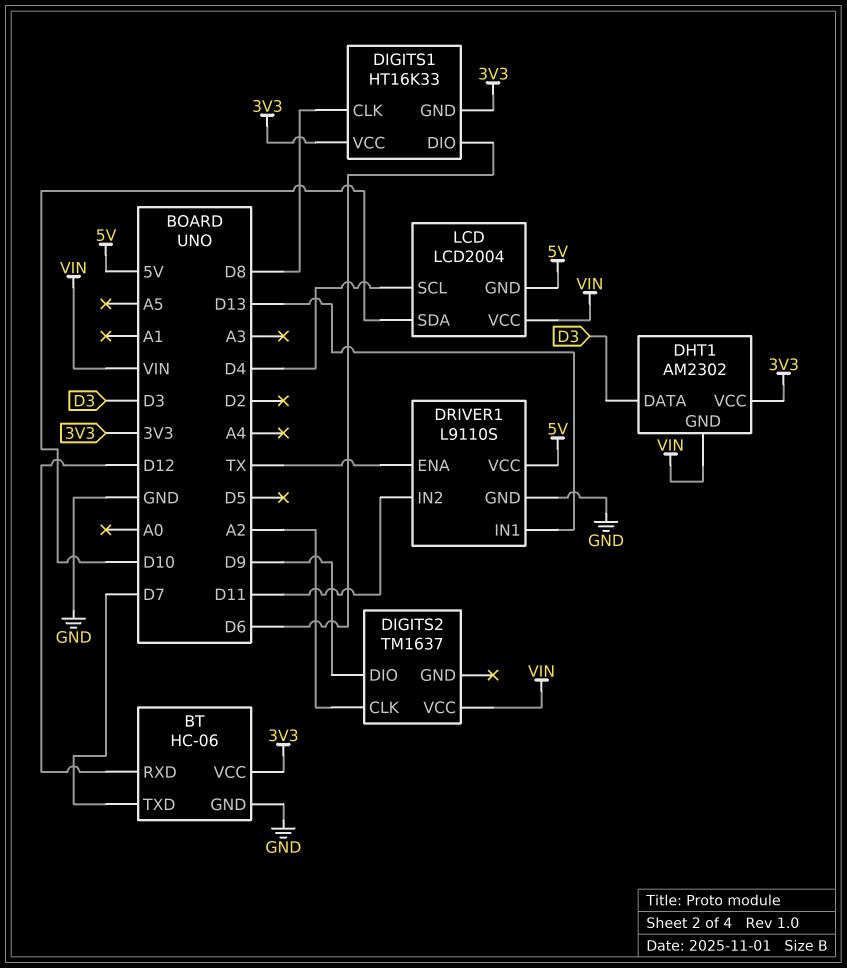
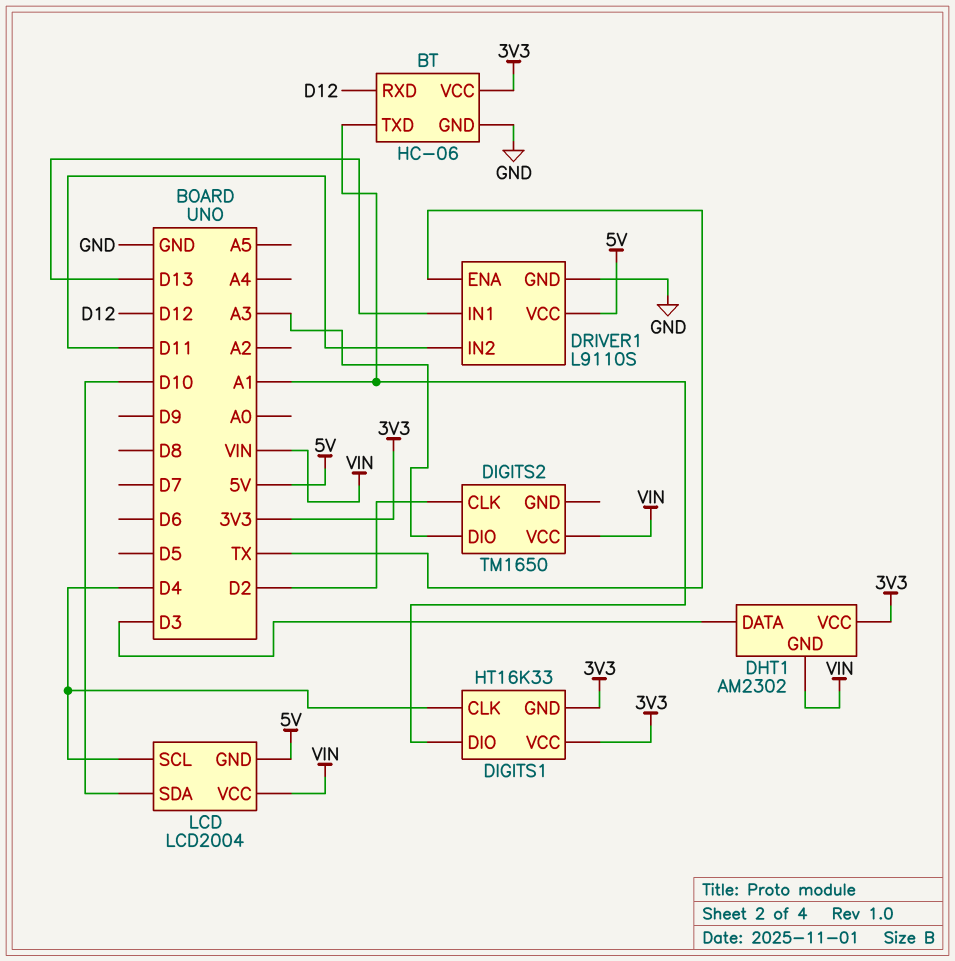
BT pin TXD: D7 -> A1
DIGITS1 pin CLK: D8 -> D4
DIGITS1 pin DIO: D6 -> A1
DIGITS2: TM1637 -> TM1650
DIGITS2 pin CLK: A2 -> D2
DIGITS2 pin DIO: D9 -> A3

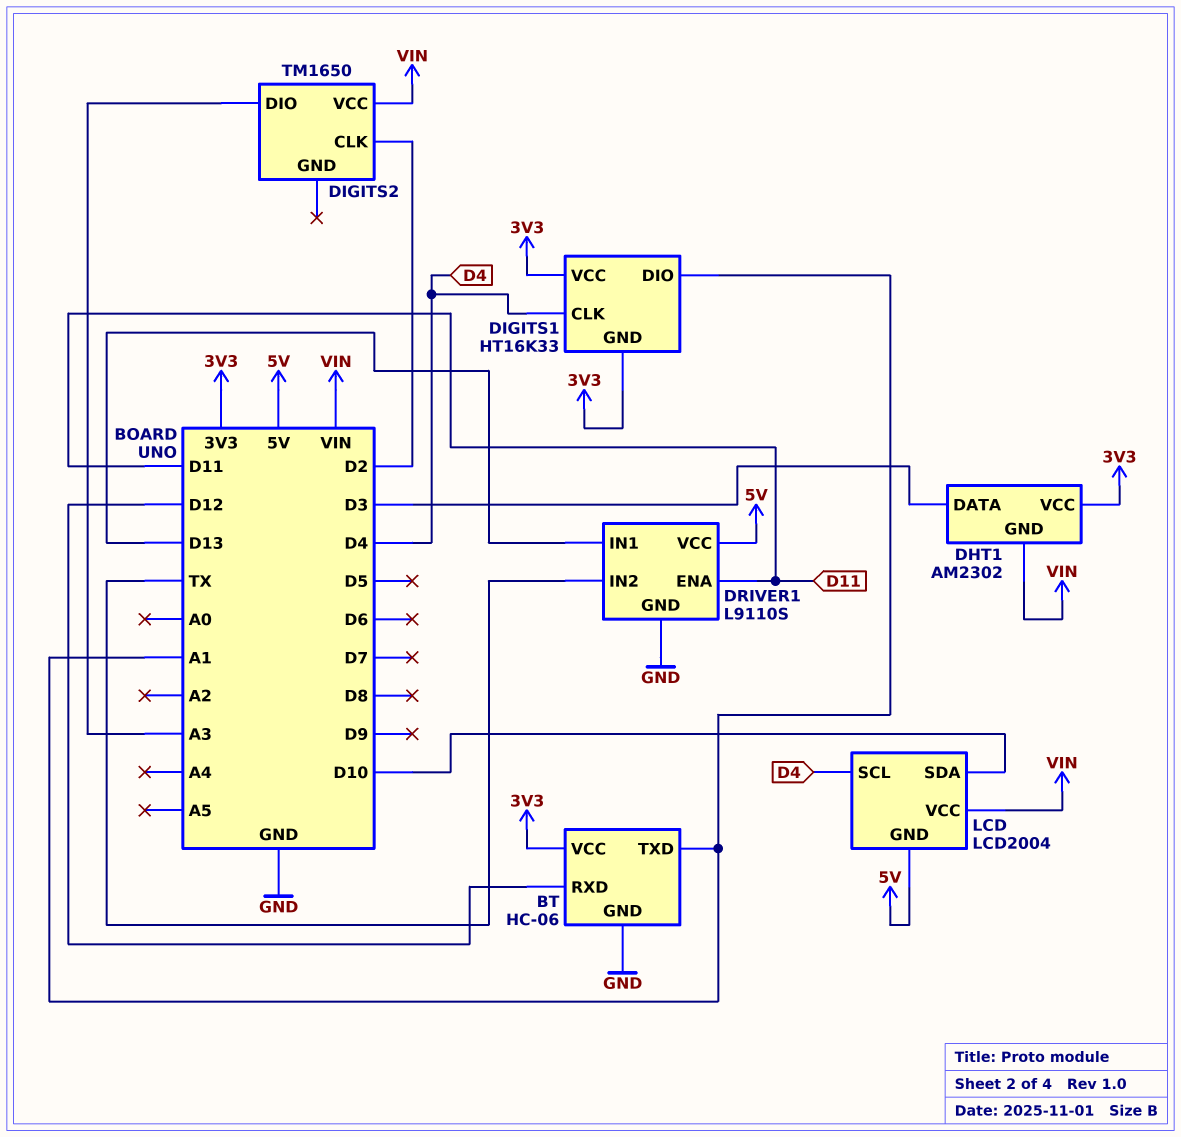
DRIVER1 pin ENA: TX -> D11
DRIVER1 pin IN2: D11 -> TX

